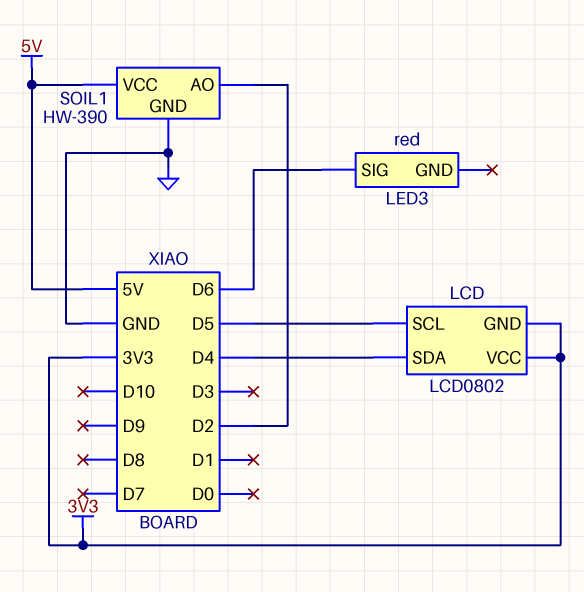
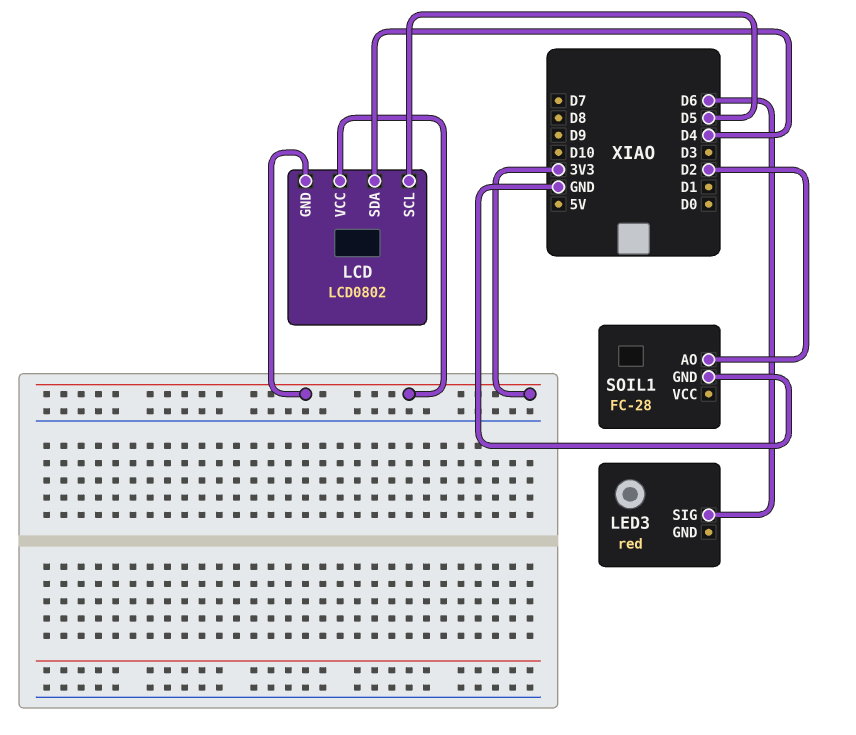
SOIL1: HW-390 -> FC-28
SOIL1 pin VCC: 5V -> none

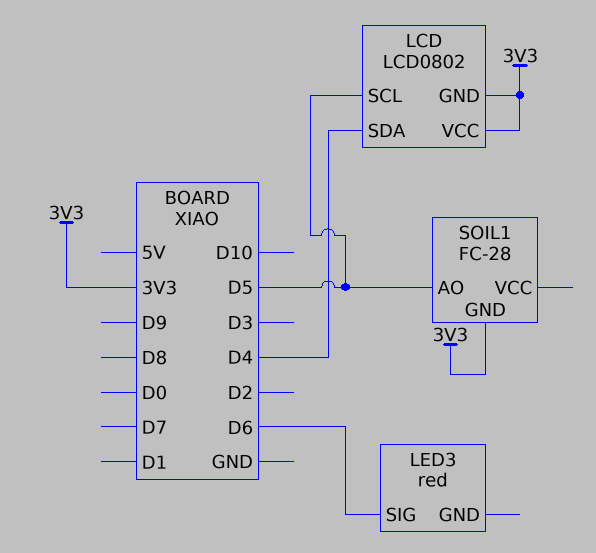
SOIL1 pin AO: D2 -> D5
SOIL1 pin GND: GND -> 3V3

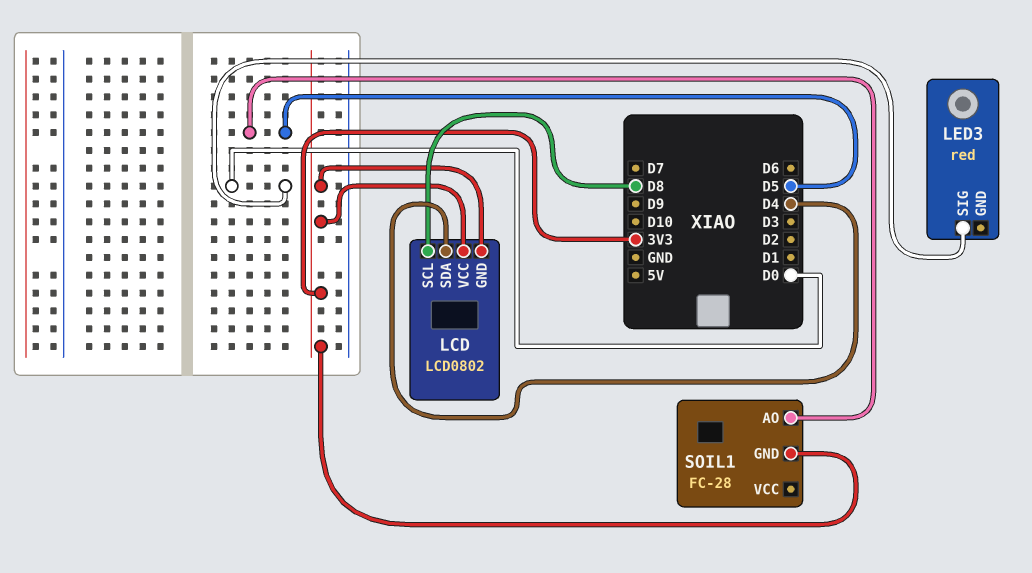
LCD pin SCL: D5 -> D8
LED3 pin SIG: D6 -> D0

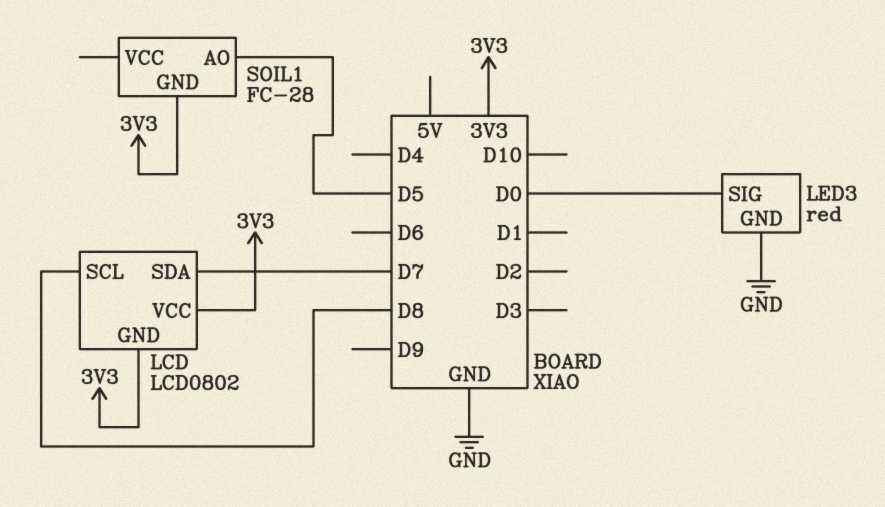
LCD pin SDA: D4 -> D7
LED3 pin GND: none -> GND

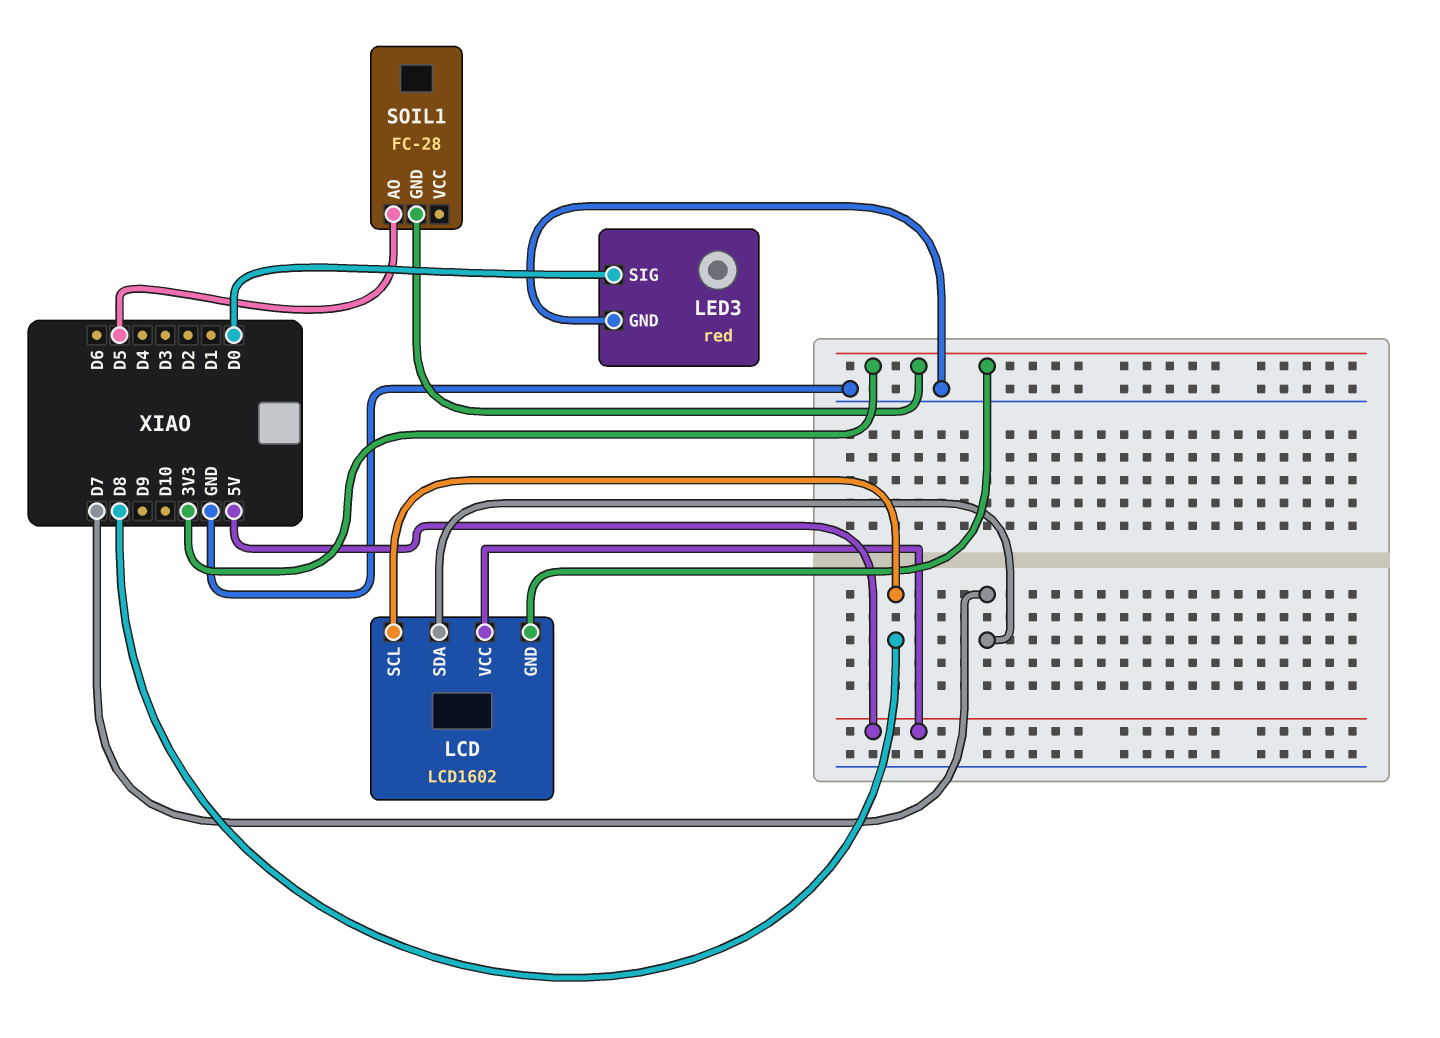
LCD: LCD0802 -> LCD1602
LCD pin VCC: 3V3 -> 5V

